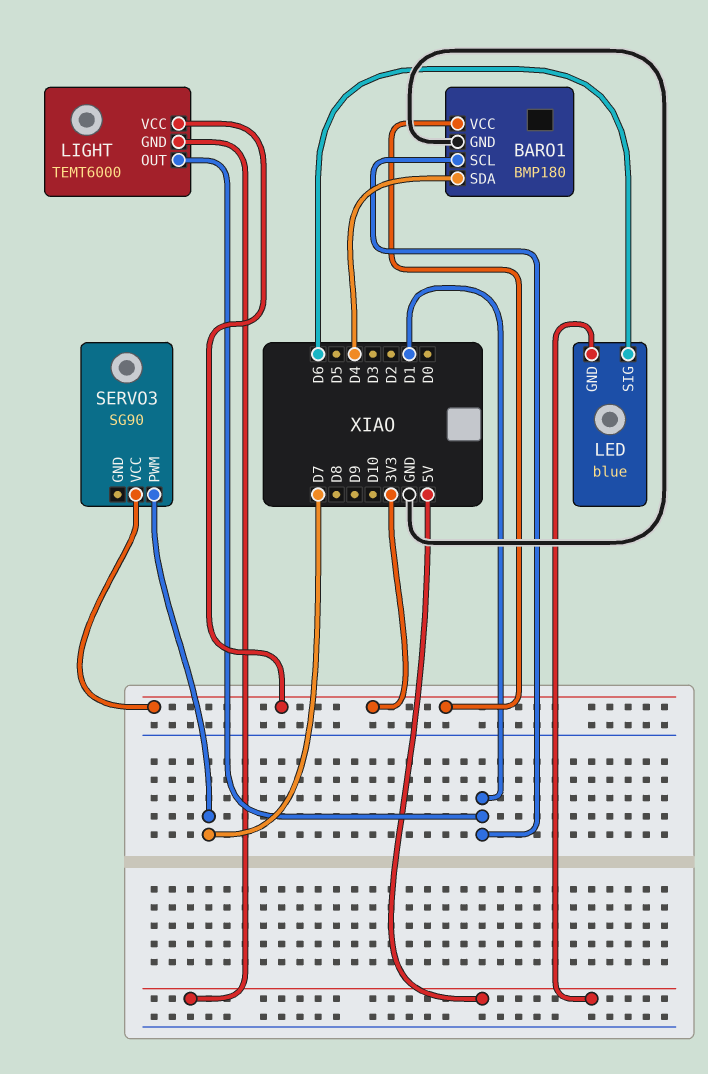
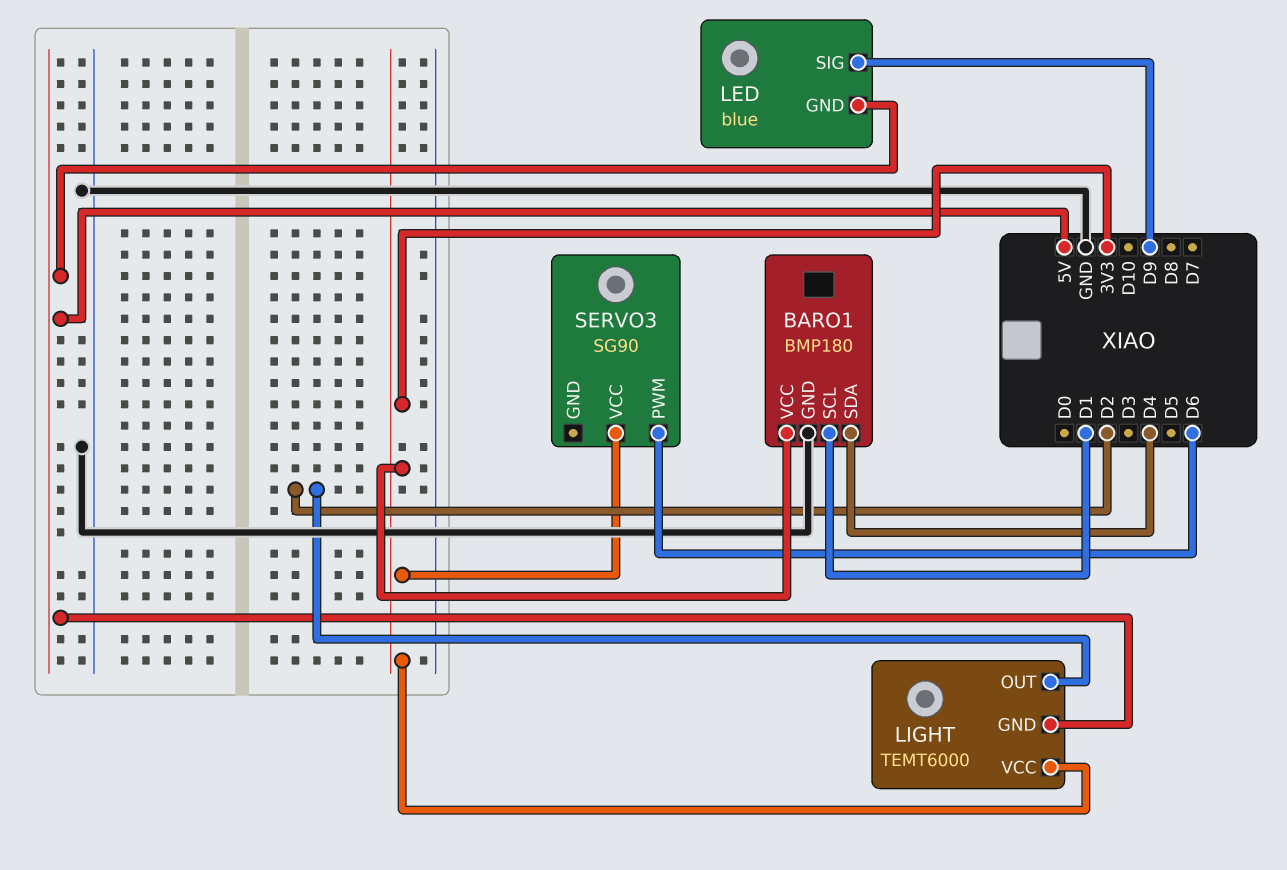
LED pin SIG: D6 -> D9
LIGHT pin OUT: D1 -> D2
SERVO3 pin PWM: D7 -> D6

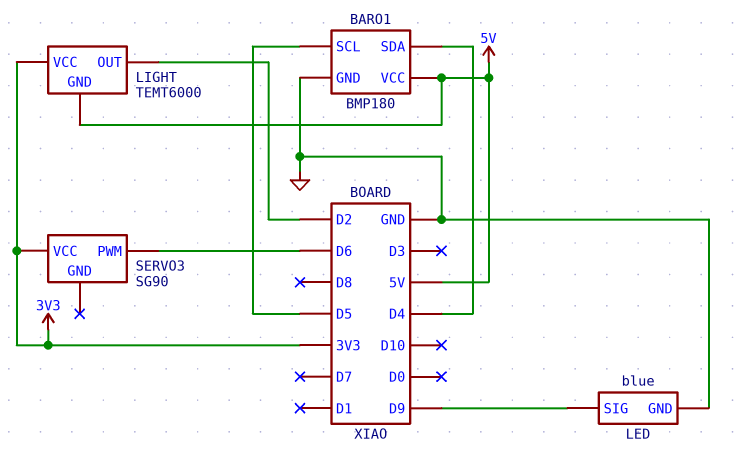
BARO1 pin SCL: D1 -> D5
BARO1 pin VCC: 3V3 -> 5V
LED pin GND: 5V -> GND

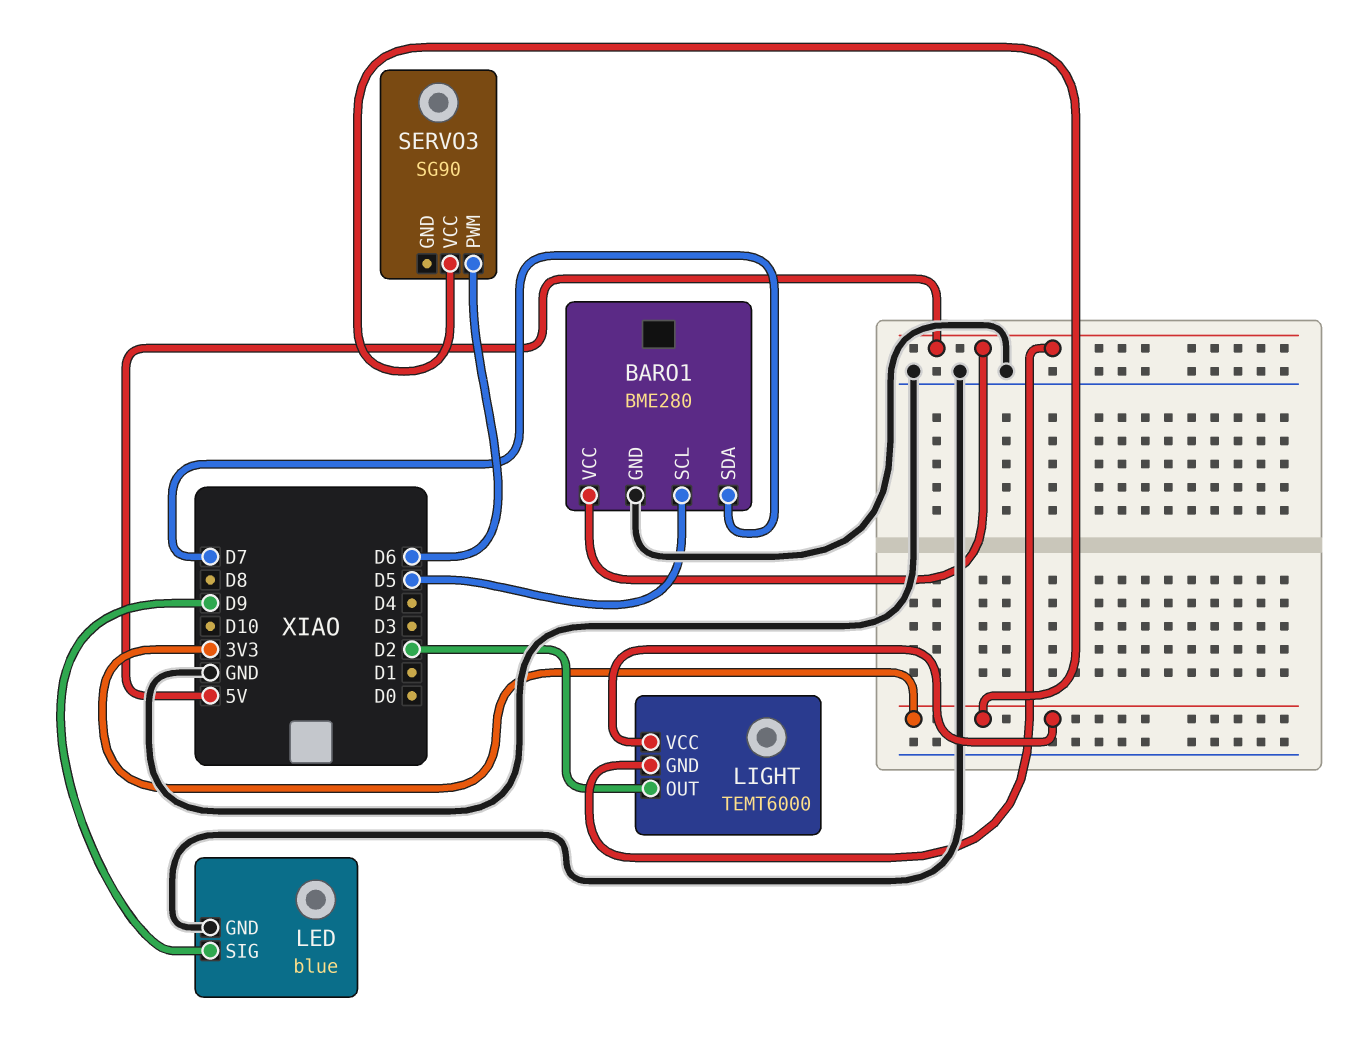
BARO1: BMP180 -> BME280
BARO1 pin SDA: D4 -> D7

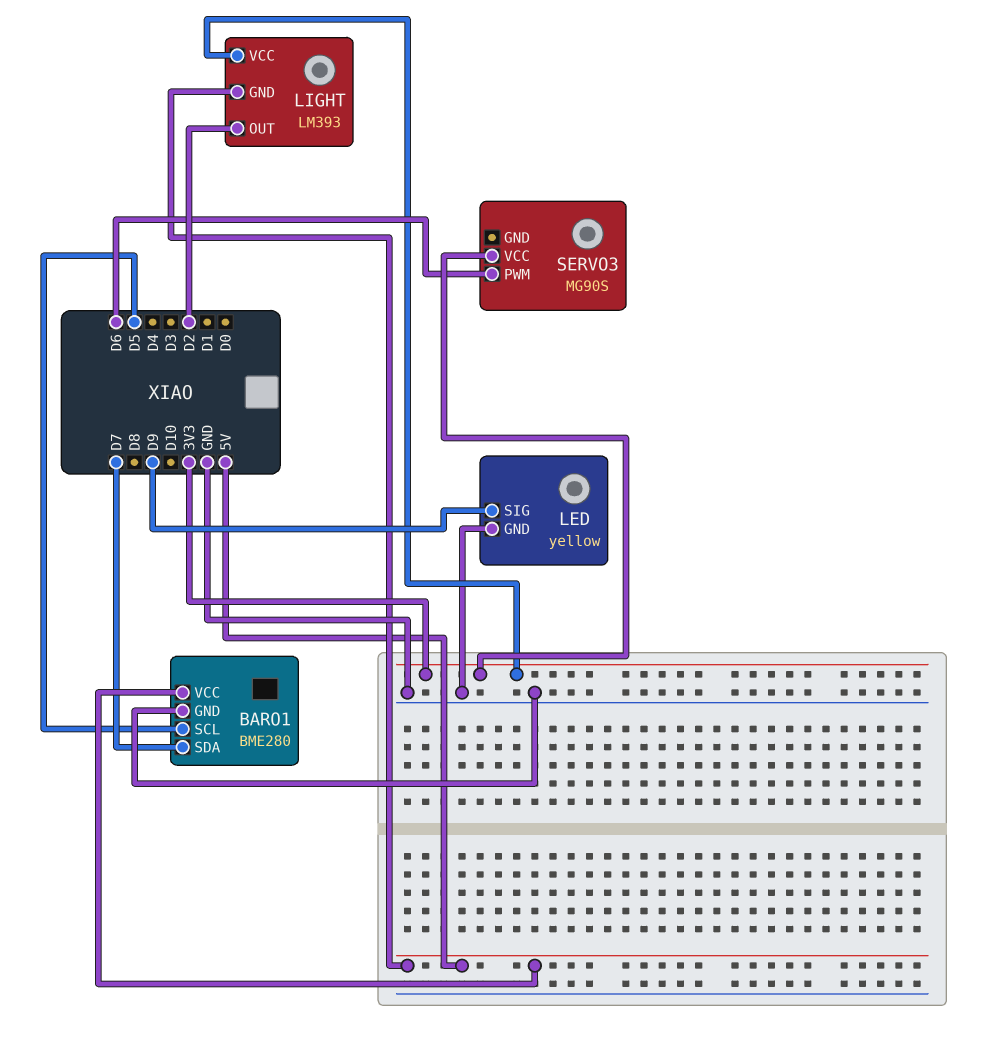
LED: blue -> yellow
LIGHT: TEMT6000 -> LM393
SERVO3: SG90 -> MG90S

